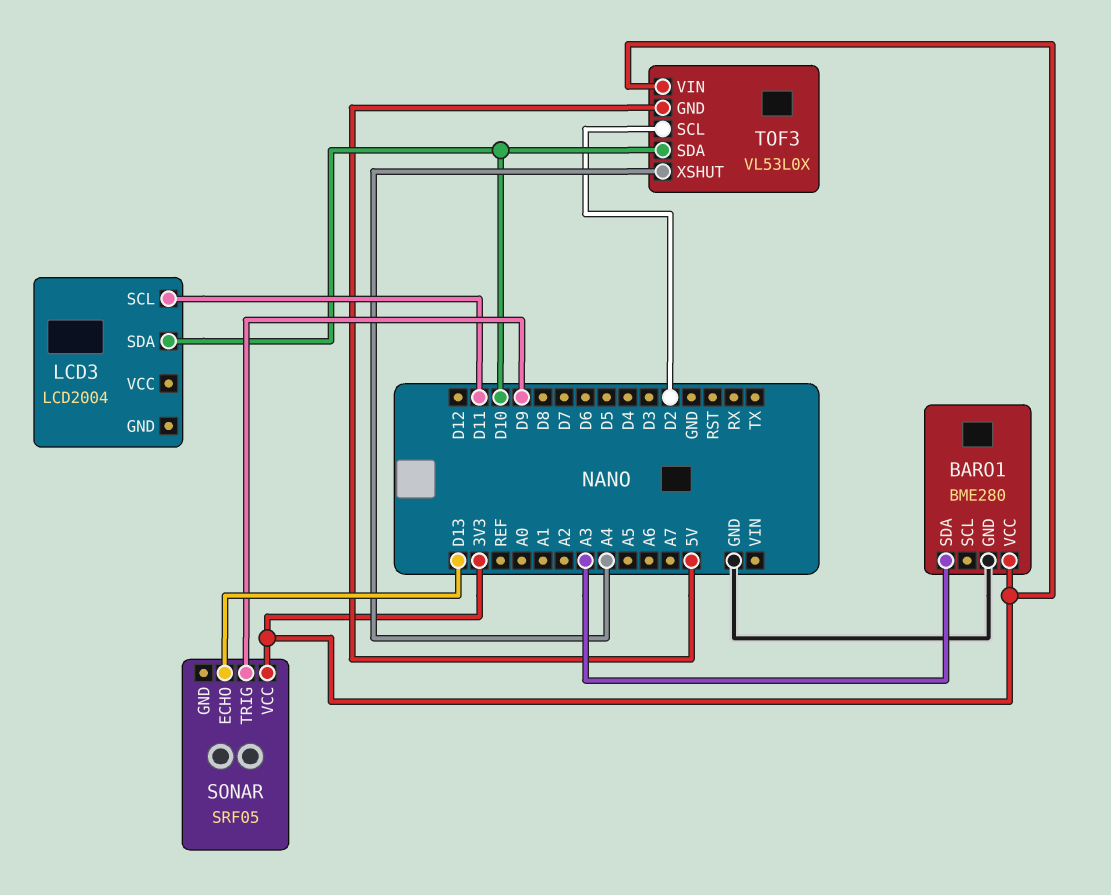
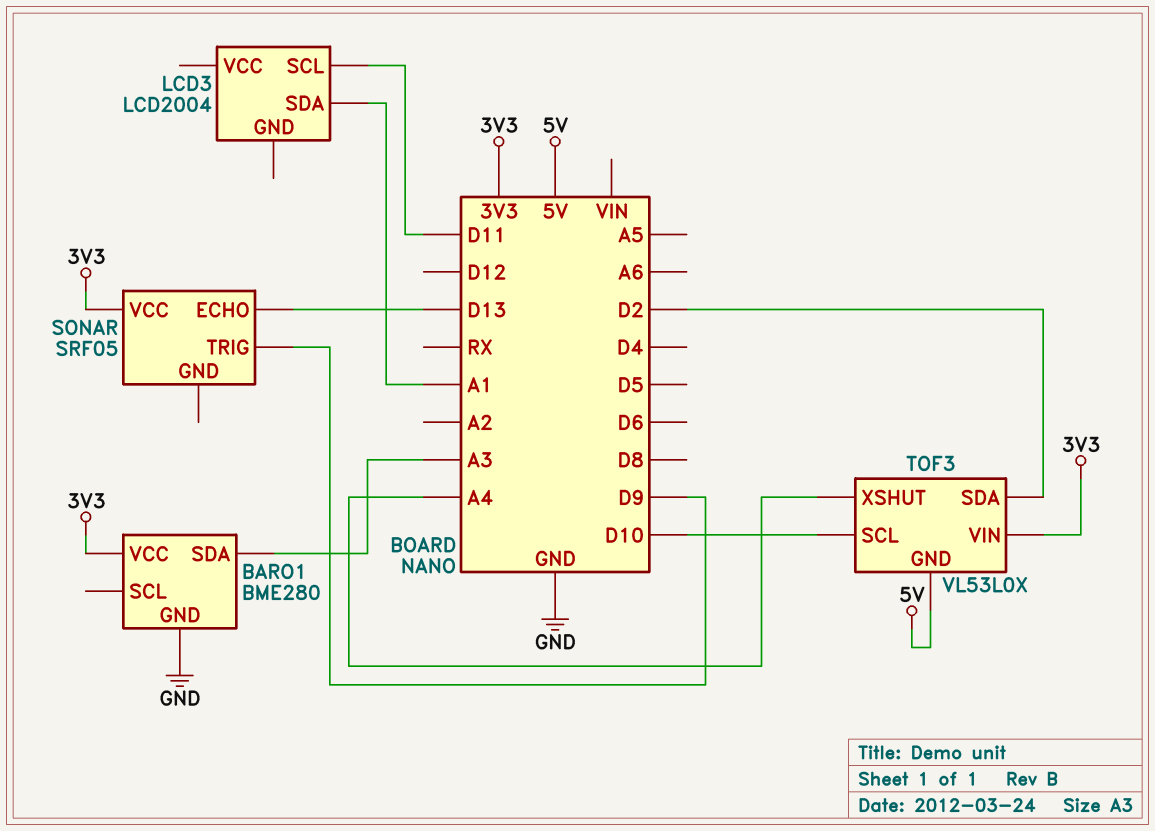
LCD3 pin SDA: D10 -> A1
TOF3 pin SCL: D2 -> D10
TOF3 pin SDA: D10 -> D2

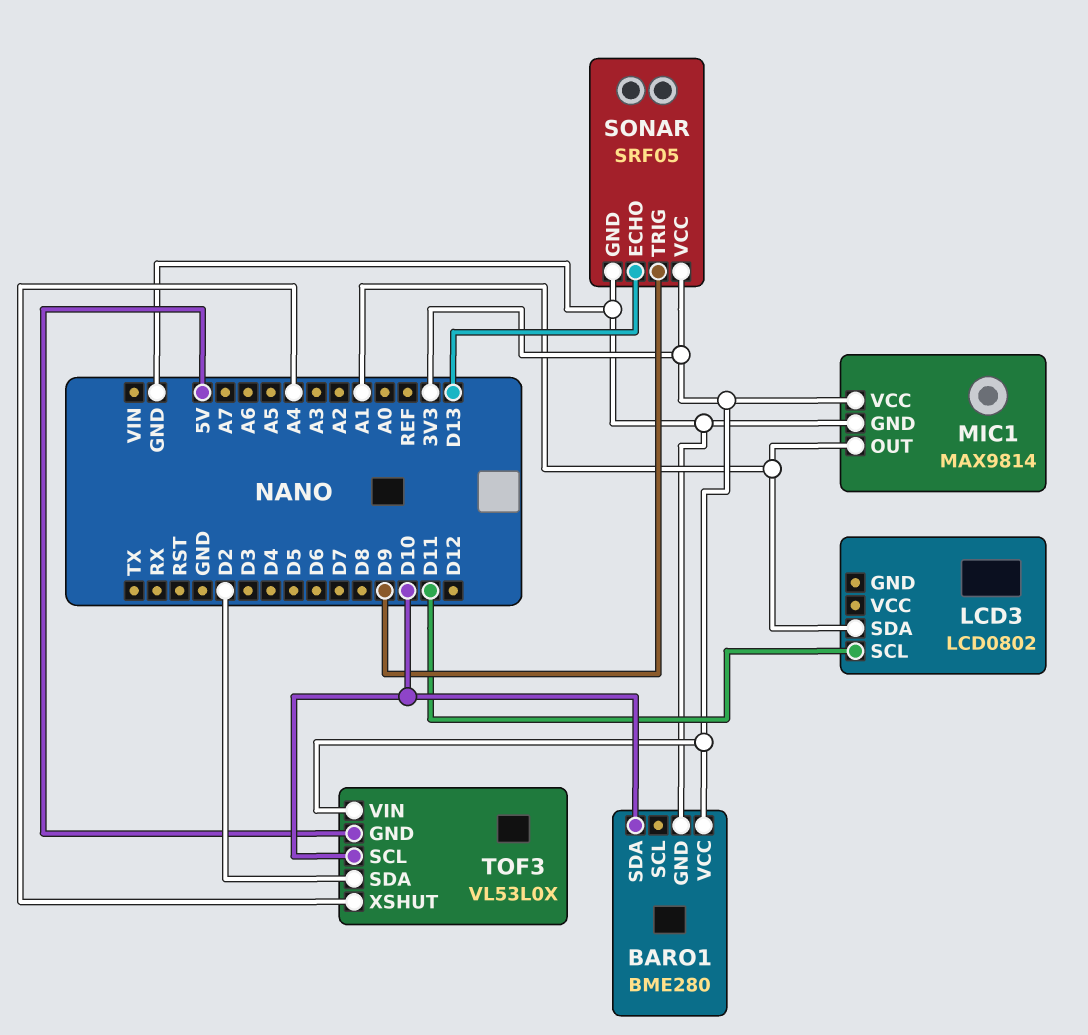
BARO1 pin SDA: A3 -> D10
LCD3: LCD2004 -> LCD0802
MIC1: none -> MAX9814
MIC1 pin GND: none -> GND
MIC1 pin OUT: none -> A1
MIC1 pin VCC: none -> 3V3
SONAR pin GND: none -> GND

